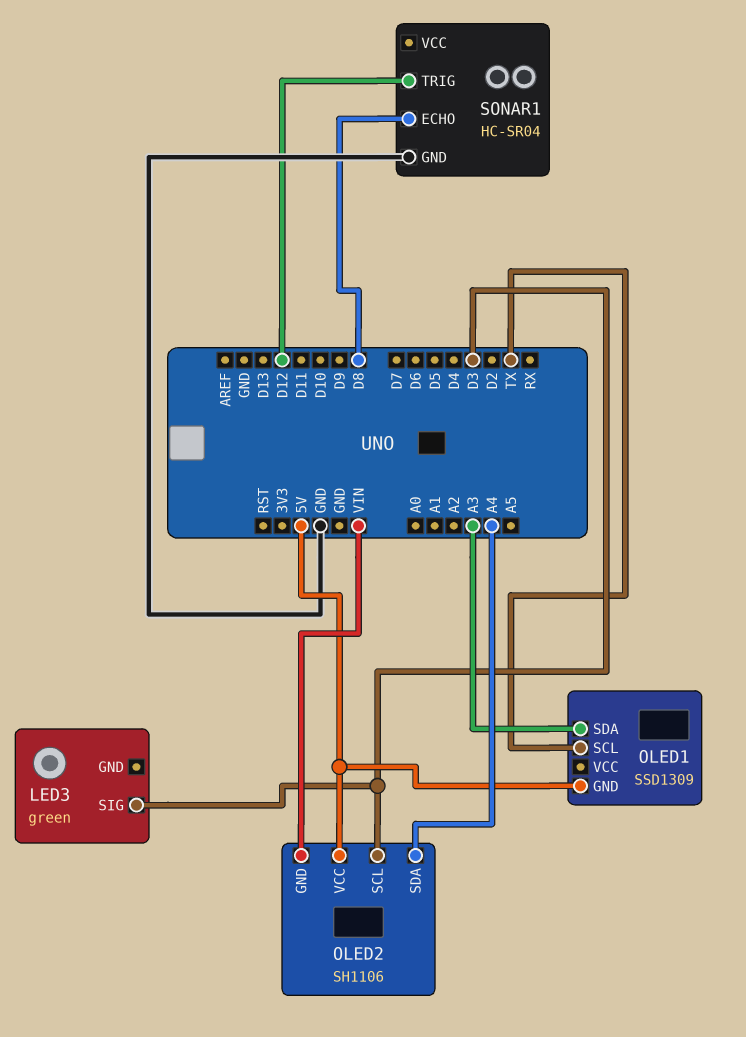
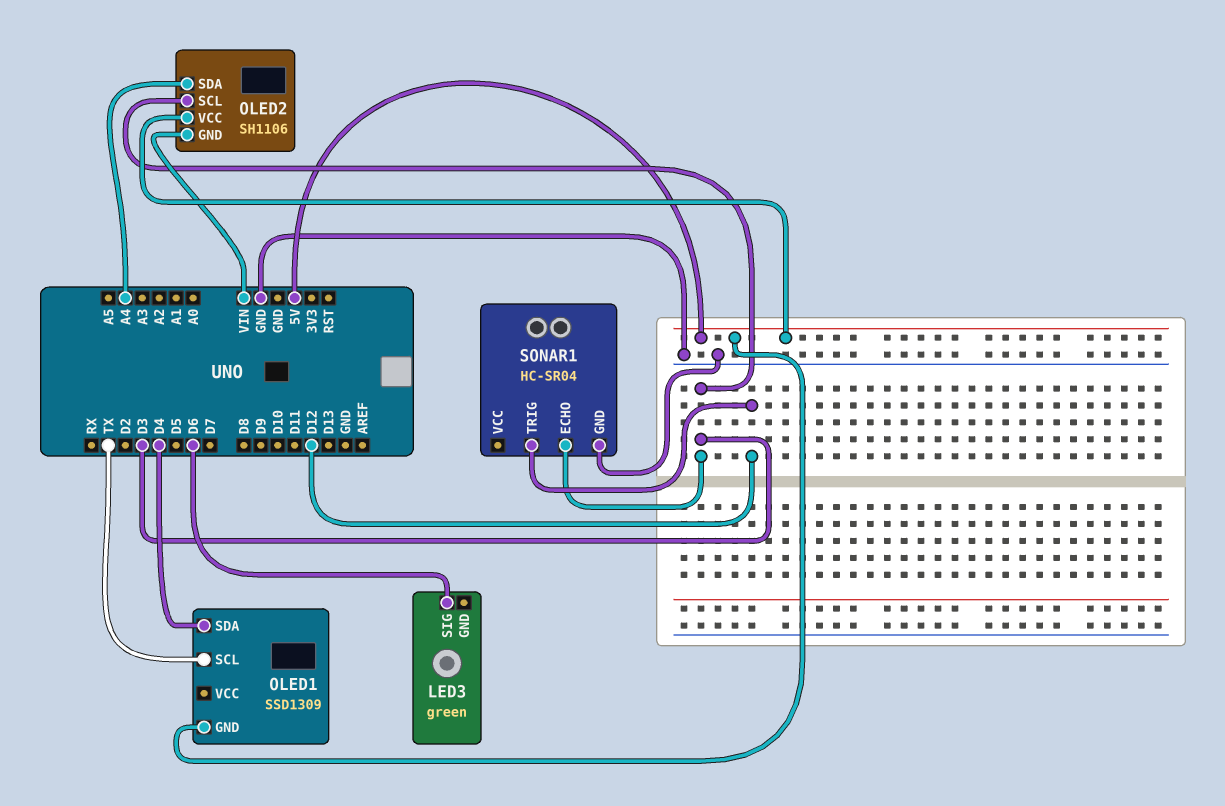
LED3 pin SIG: D3 -> D6
OLED1 pin SDA: A3 -> D4
SONAR1 pin ECHO: D8 -> D3

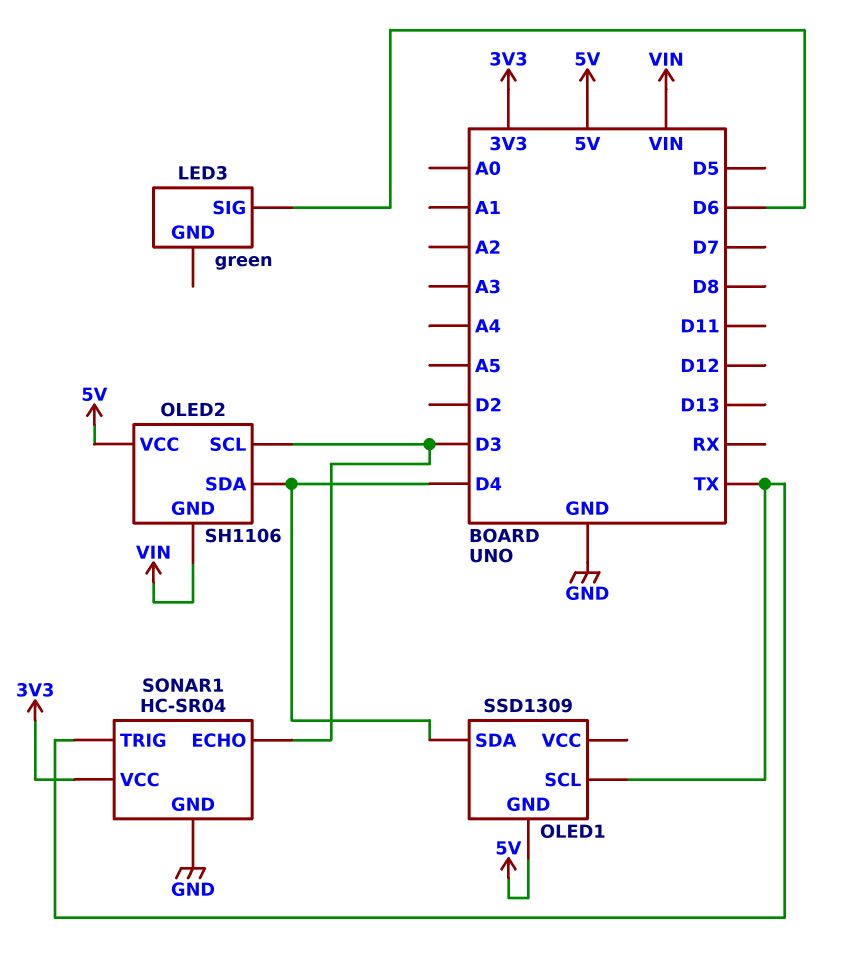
OLED2 pin SDA: A4 -> D4
SONAR1 pin TRIG: D12 -> TX
SONAR1 pin VCC: none -> 3V3

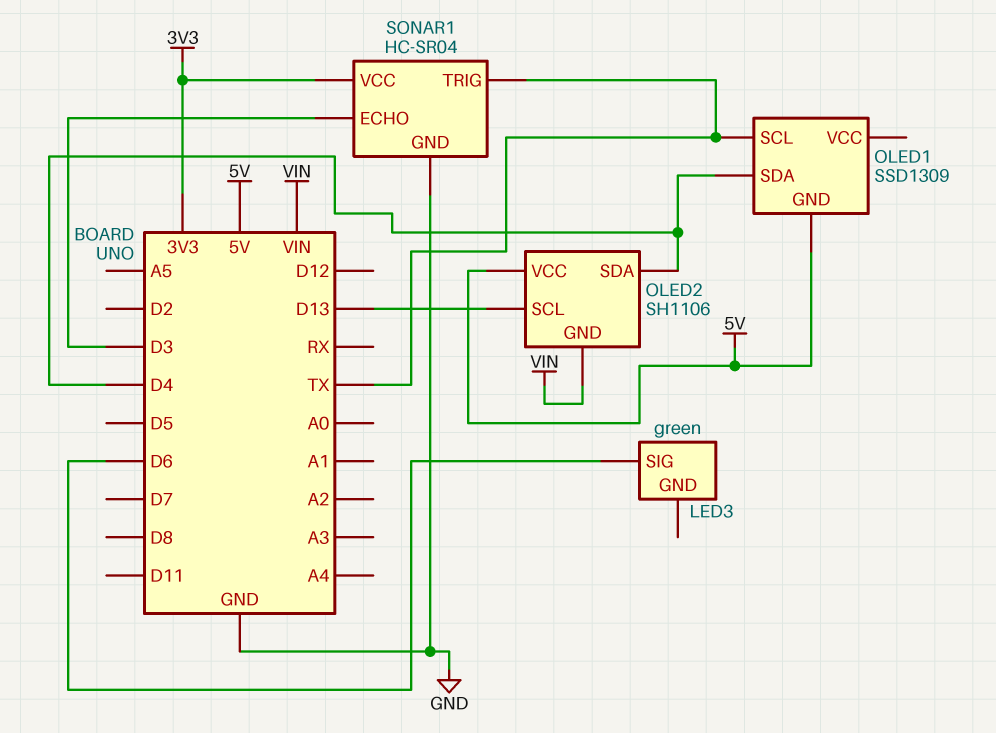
OLED2 pin SCL: D3 -> D13

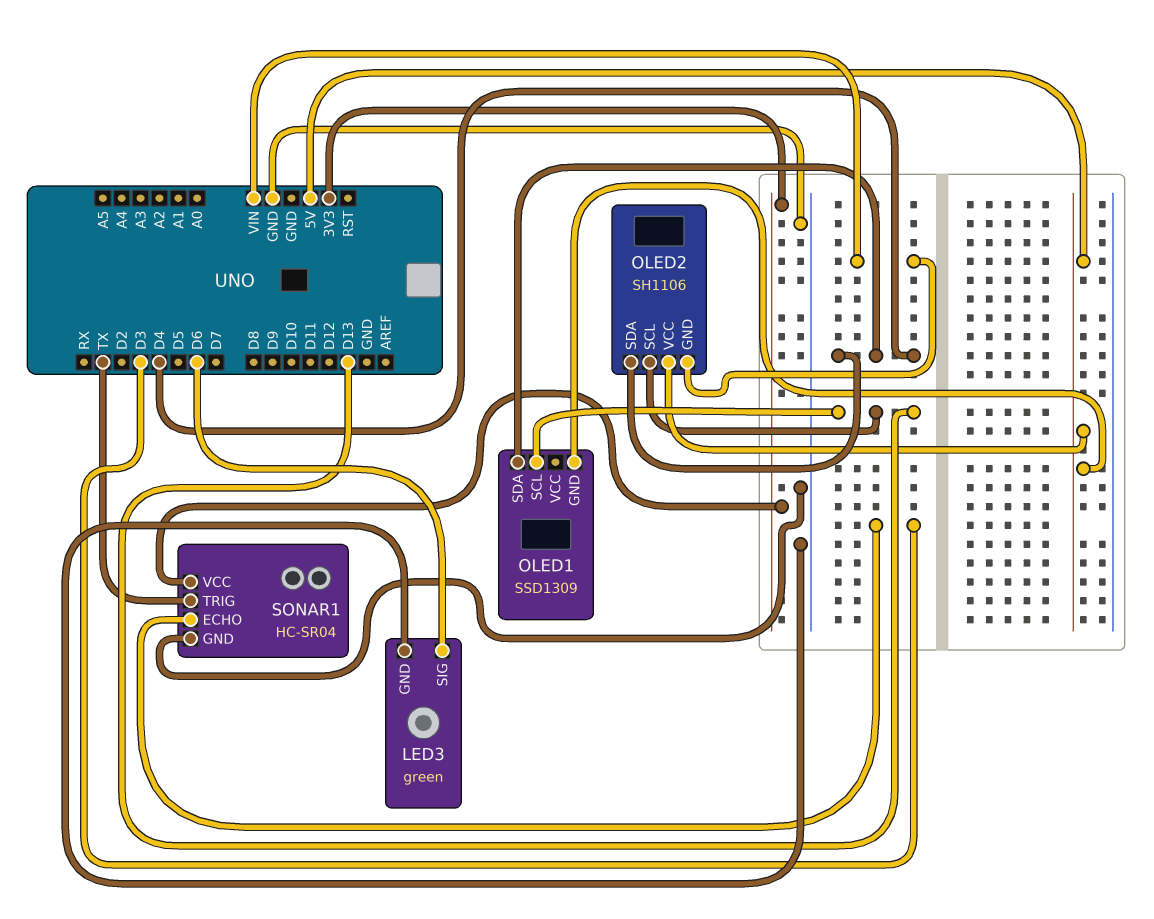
LED3 pin GND: none -> GND
OLED1 pin SCL: TX -> D13

